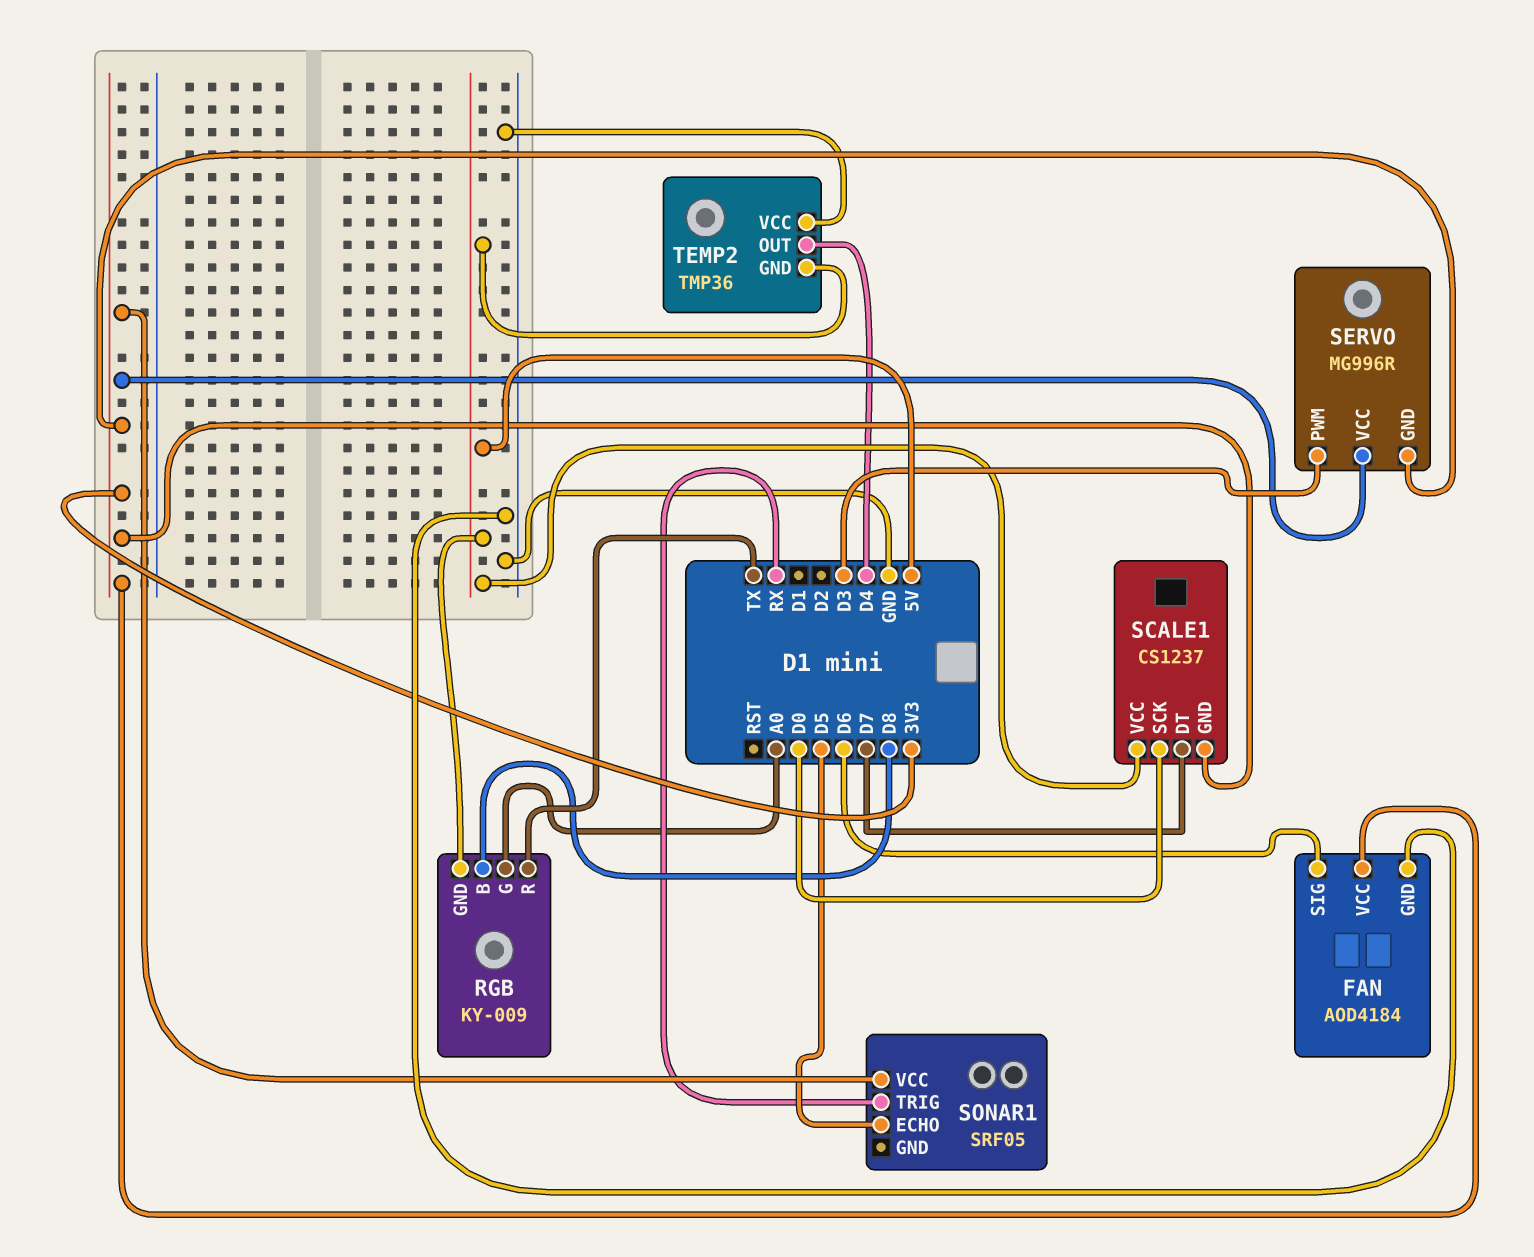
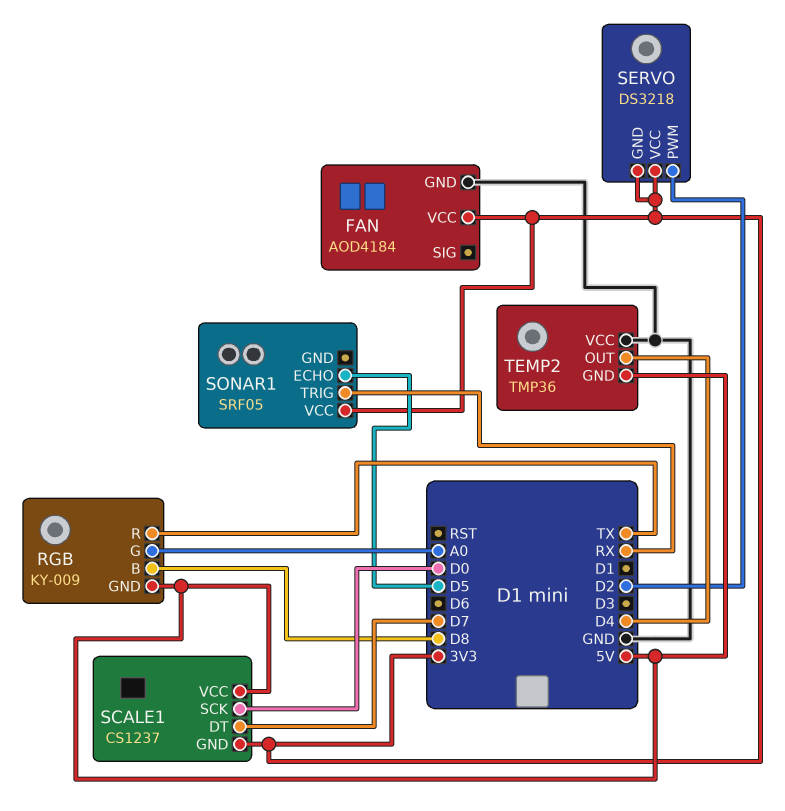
FAN pin SIG: D6 -> none
SERVO: MG996R -> DS3218
SERVO pin PWM: D3 -> D2

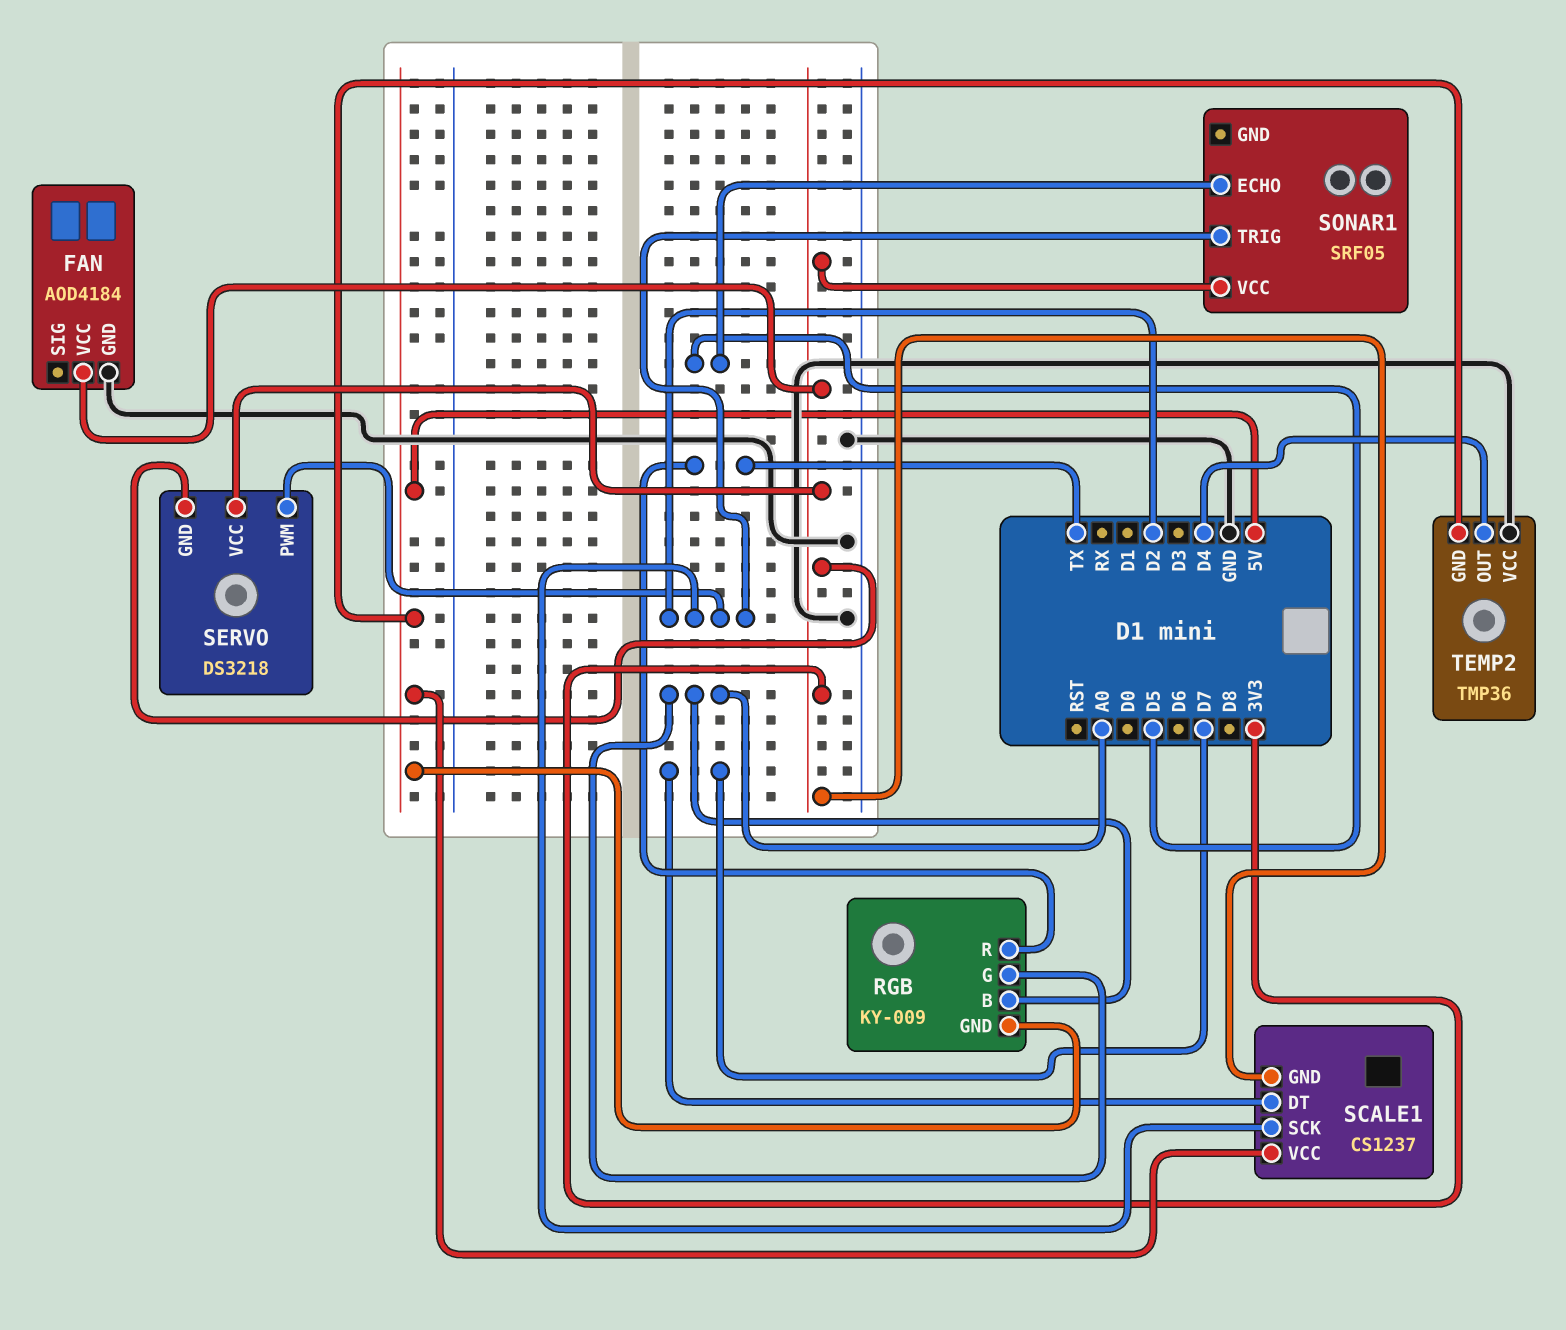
RGB pin B: D8 -> A0
SCALE1 pin SCK: D0 -> D2
SONAR1 pin TRIG: RX -> D2

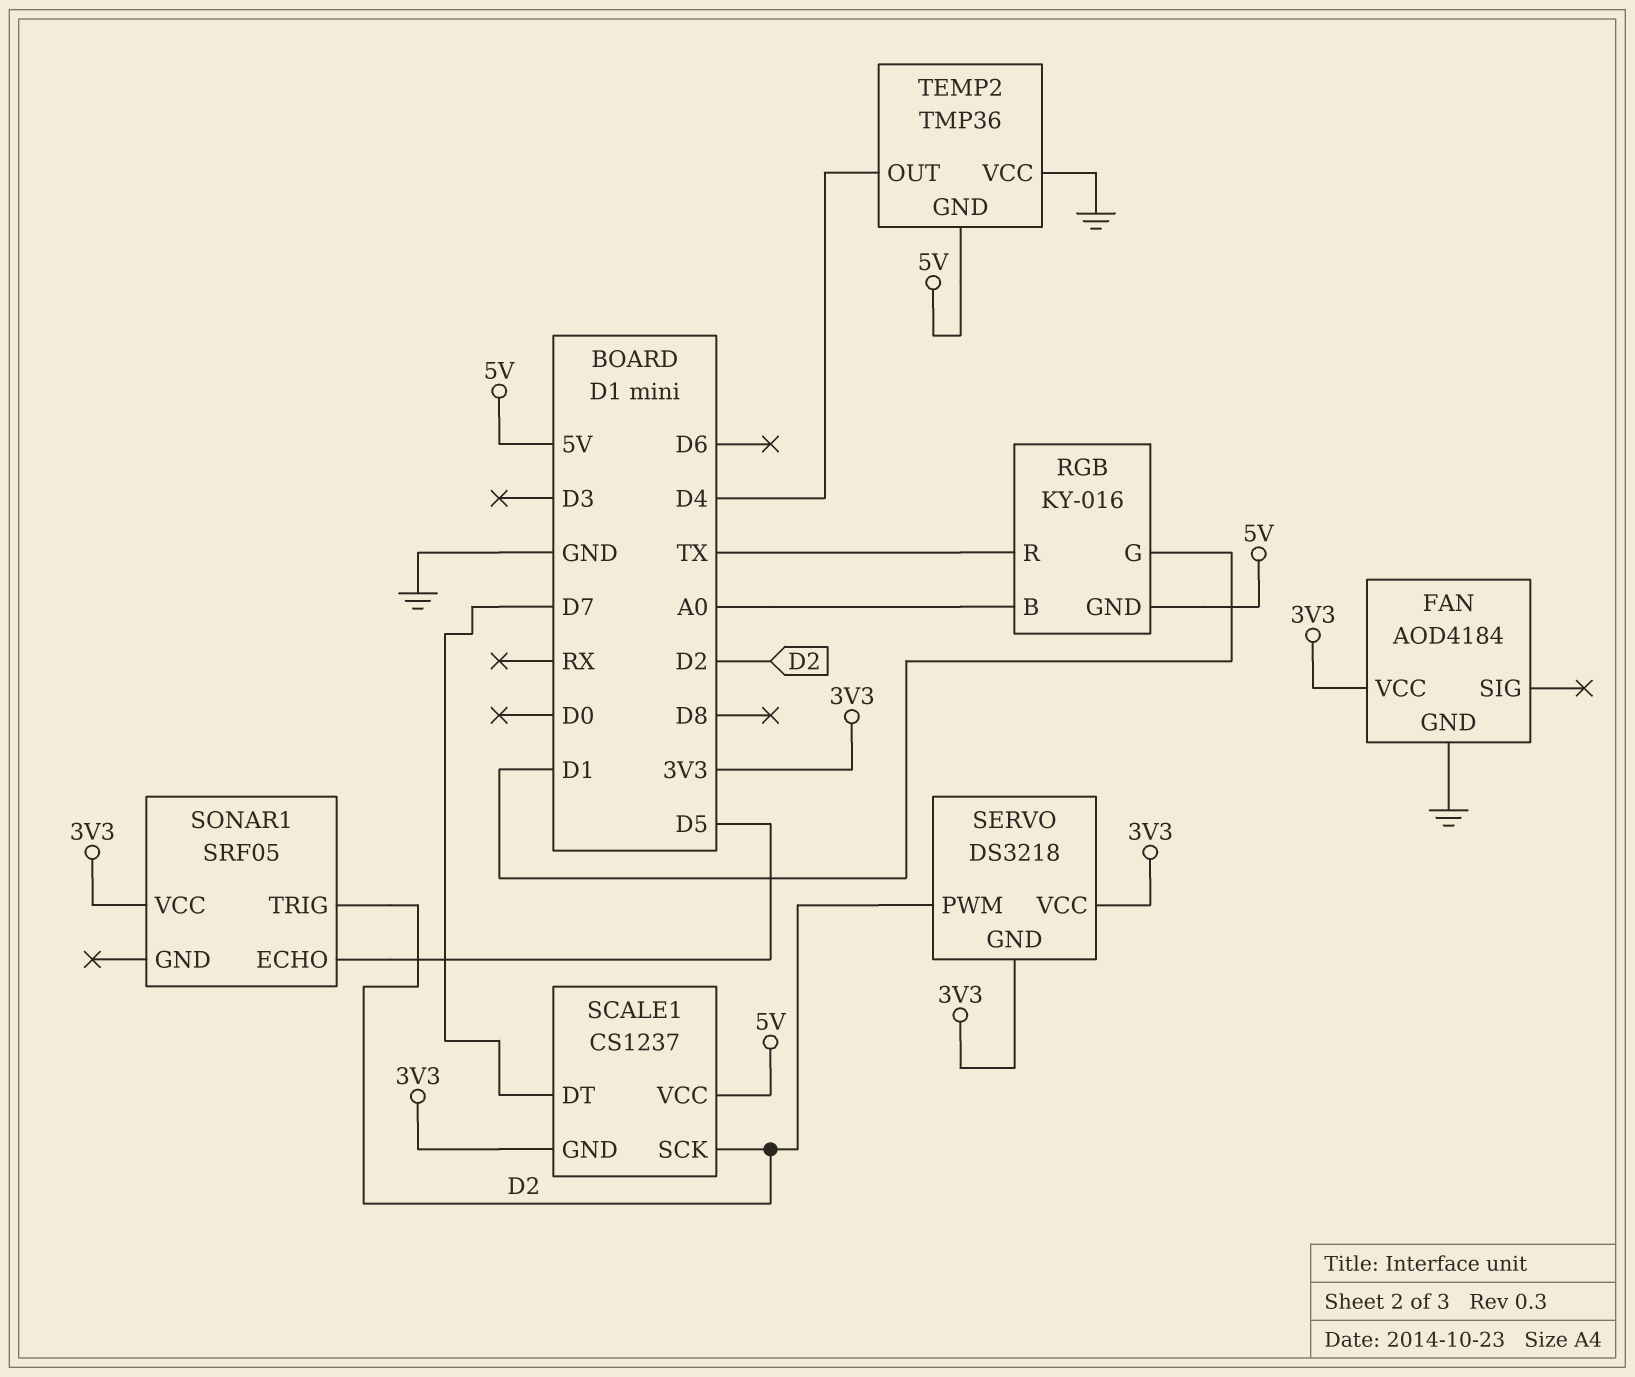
RGB: KY-009 -> KY-016
RGB pin G: A0 -> D1

